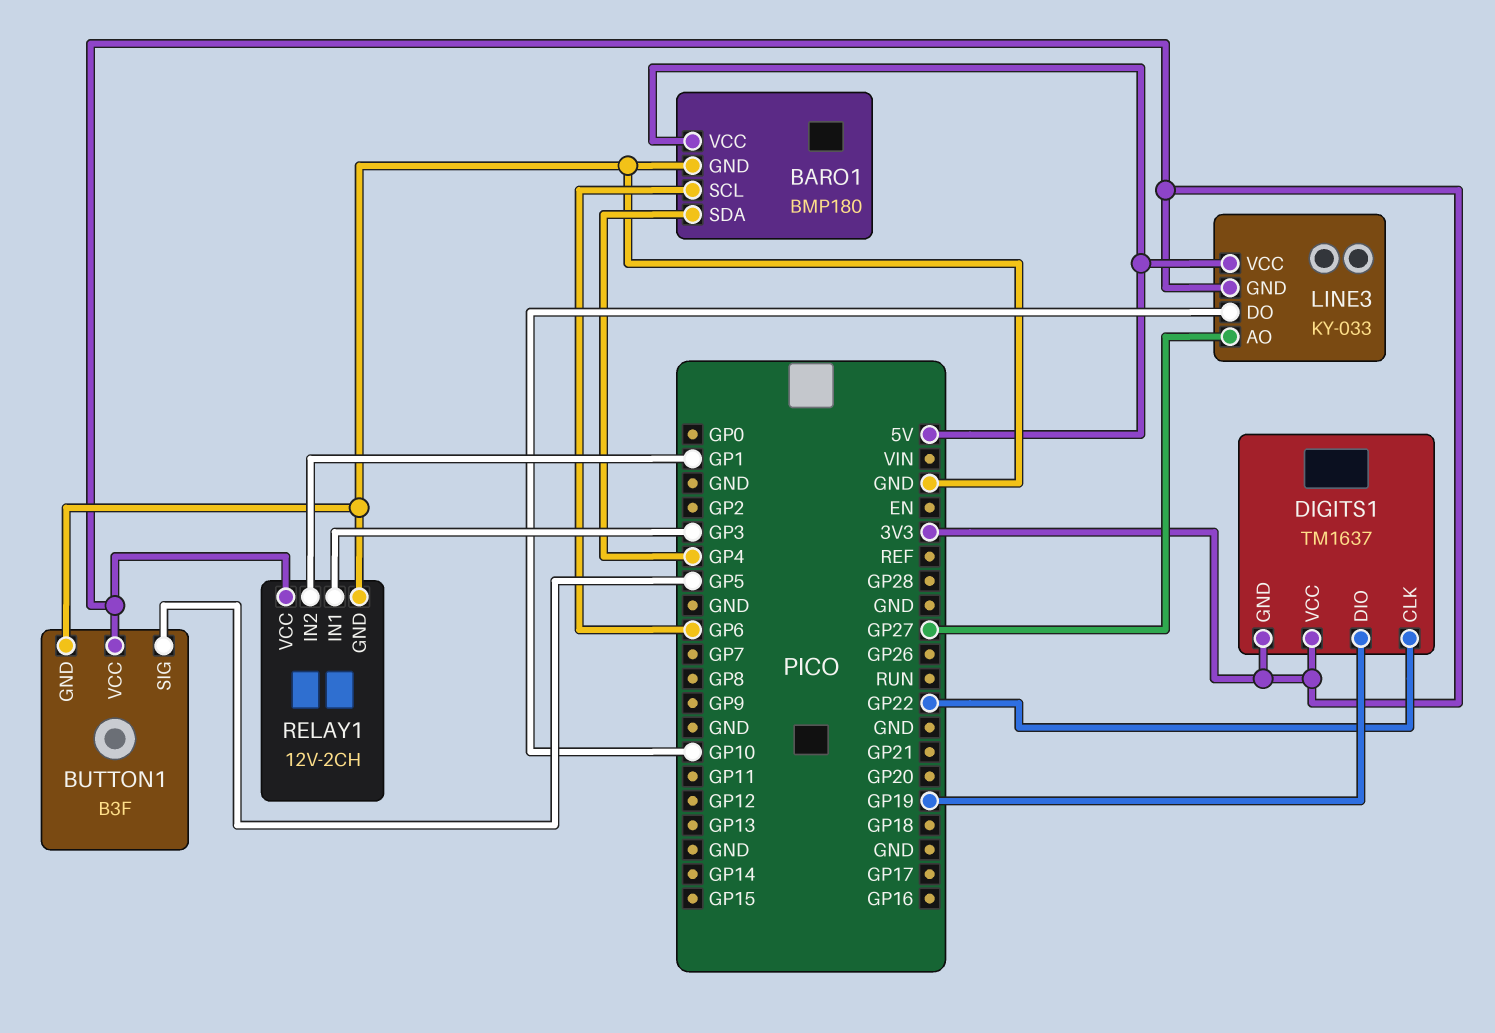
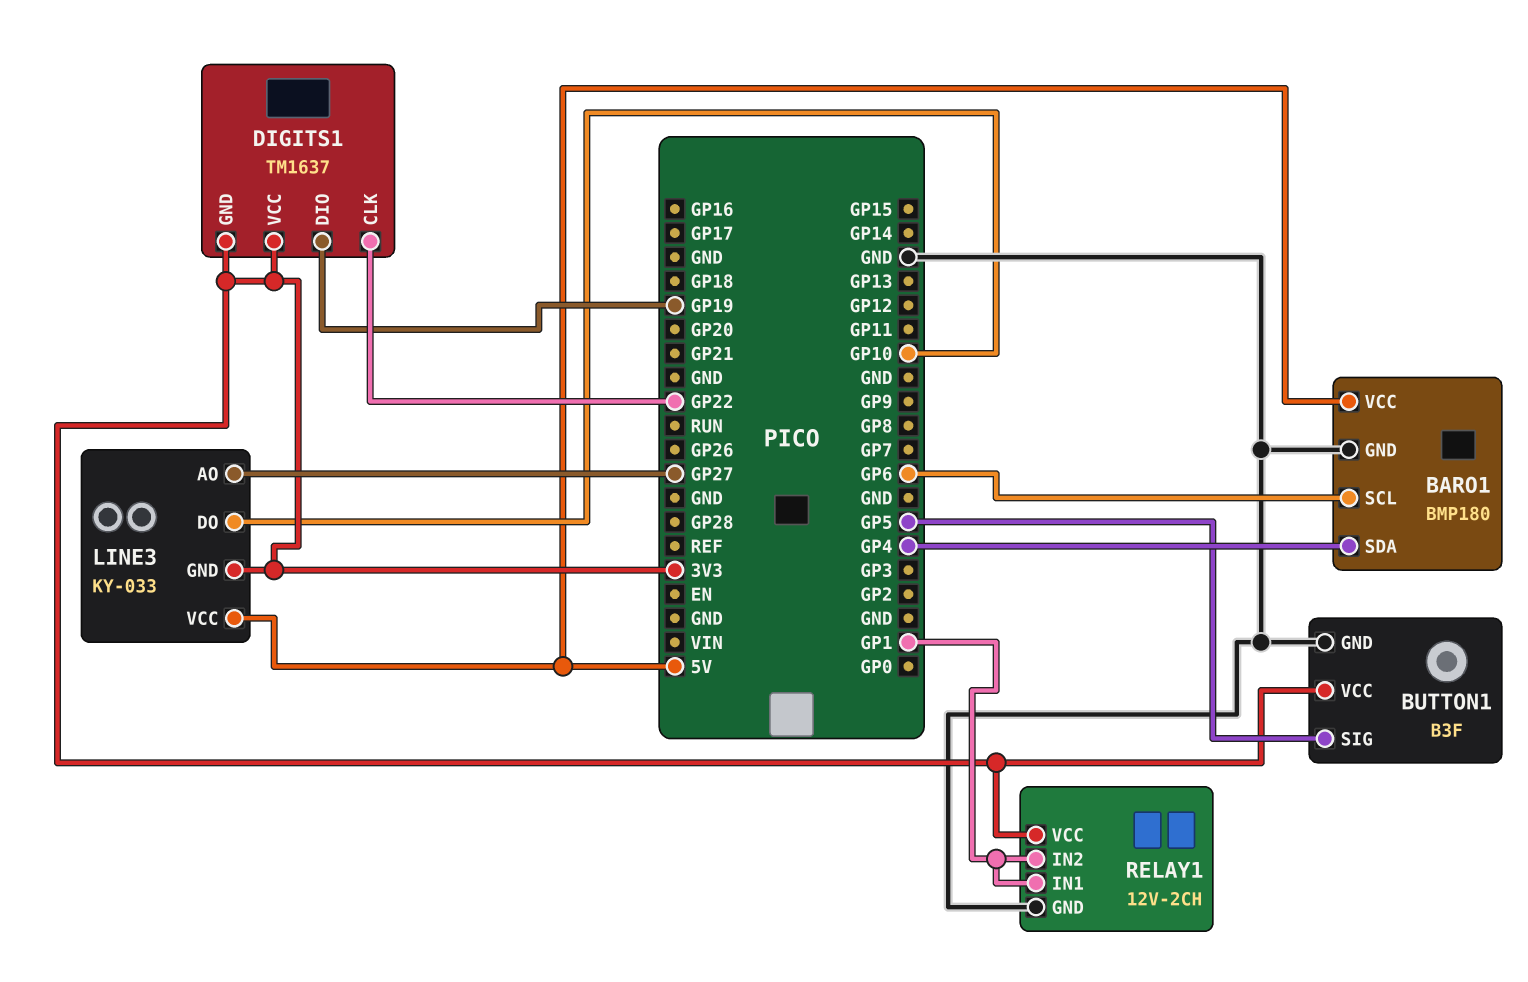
RELAY1 pin IN1: GP3 -> GP1

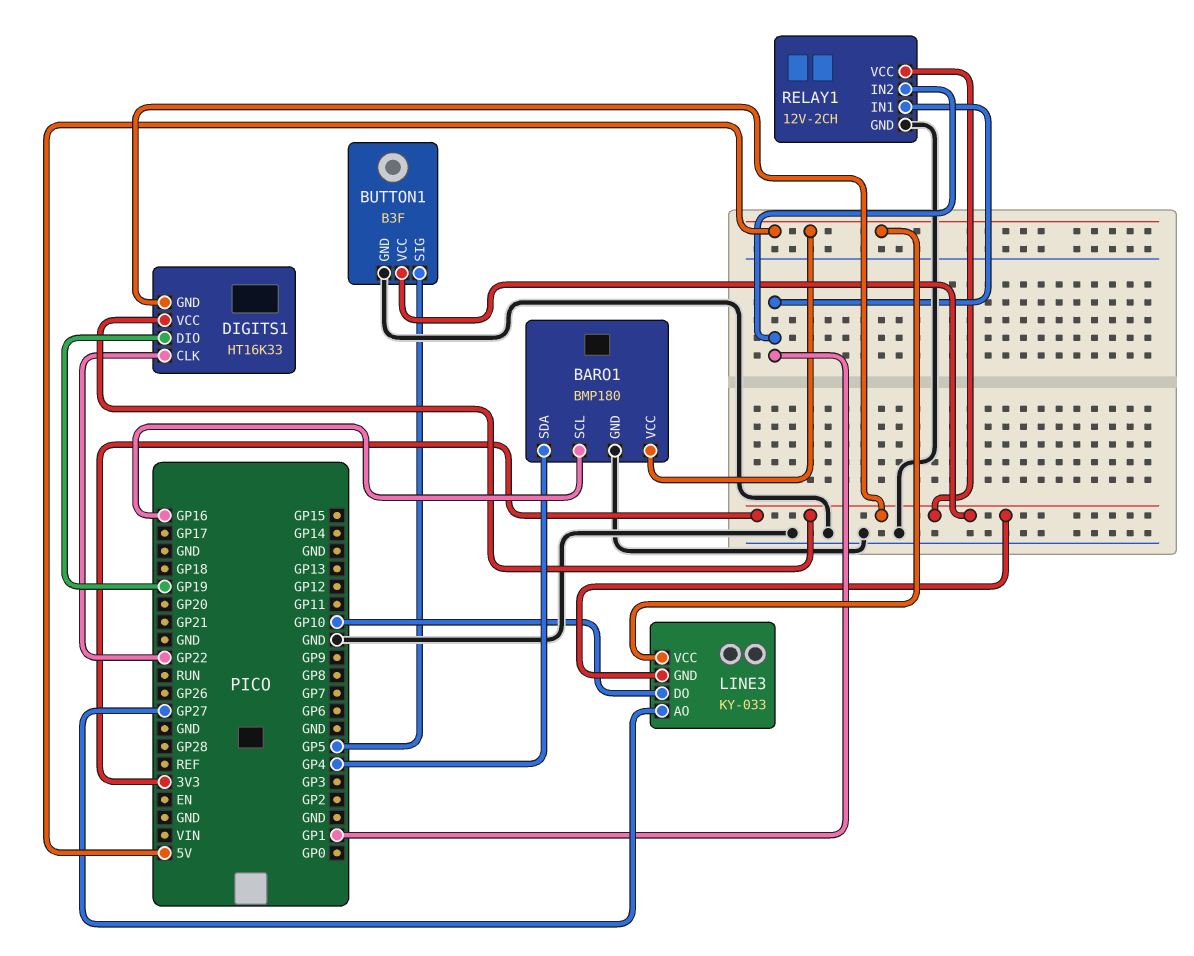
BARO1 pin SCL: GP6 -> GP16
DIGITS1: TM1637 -> HT16K33

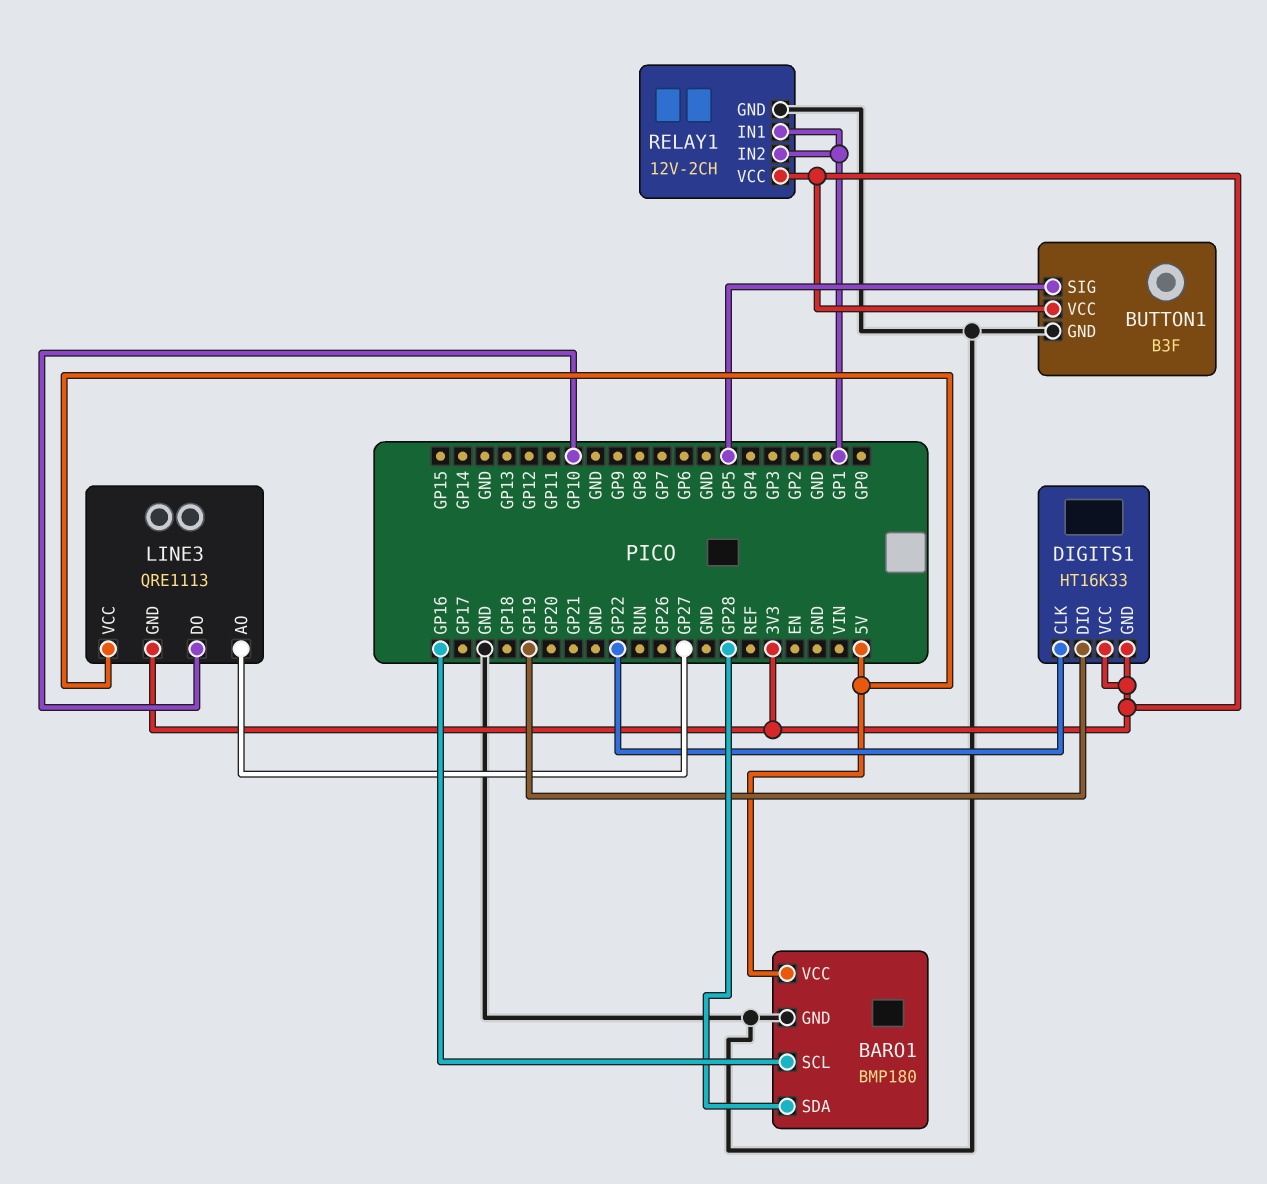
BARO1 pin SDA: GP4 -> GP28
LINE3: KY-033 -> QRE1113

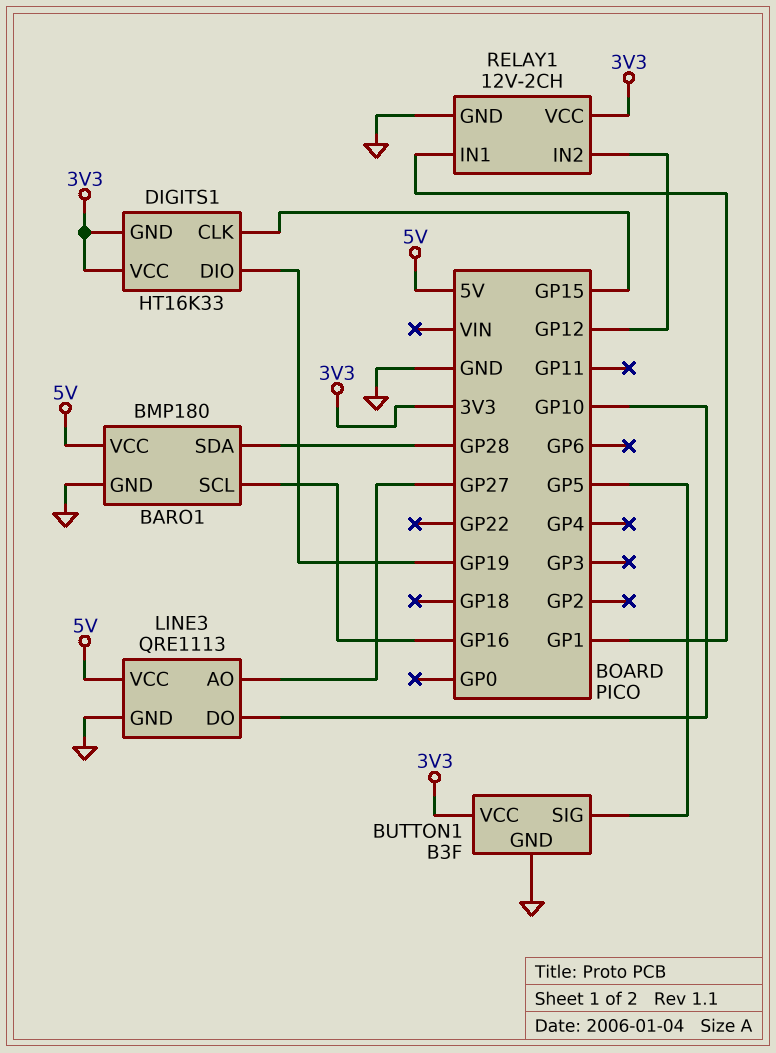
DIGITS1 pin CLK: GP22 -> GP15
LINE3 pin GND: 3V3 -> GND
RELAY1 pin IN2: GP1 -> GP12

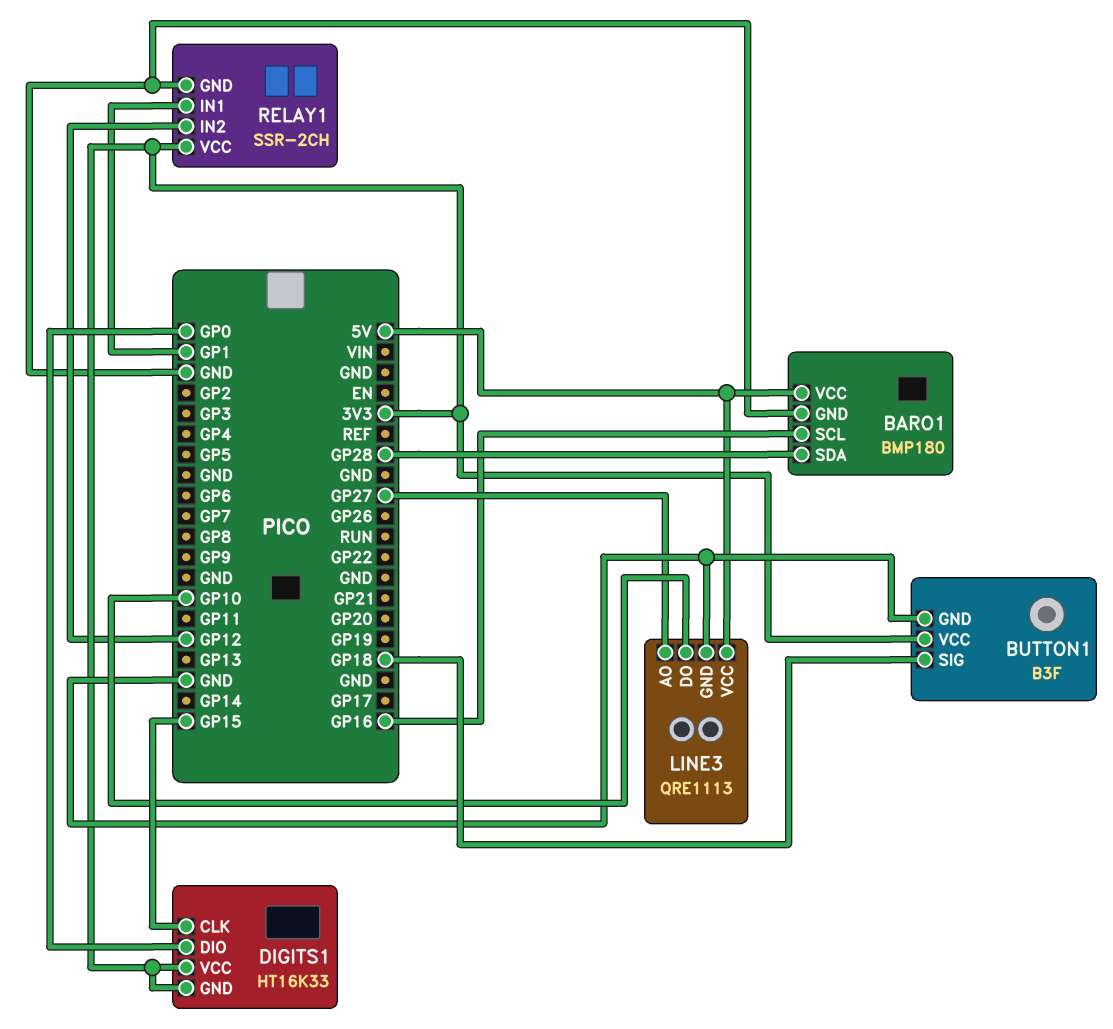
BUTTON1 pin SIG: GP5 -> GP18
DIGITS1 pin DIO: GP19 -> GP0
RELAY1: 12V-2CH -> SSR-2CH

